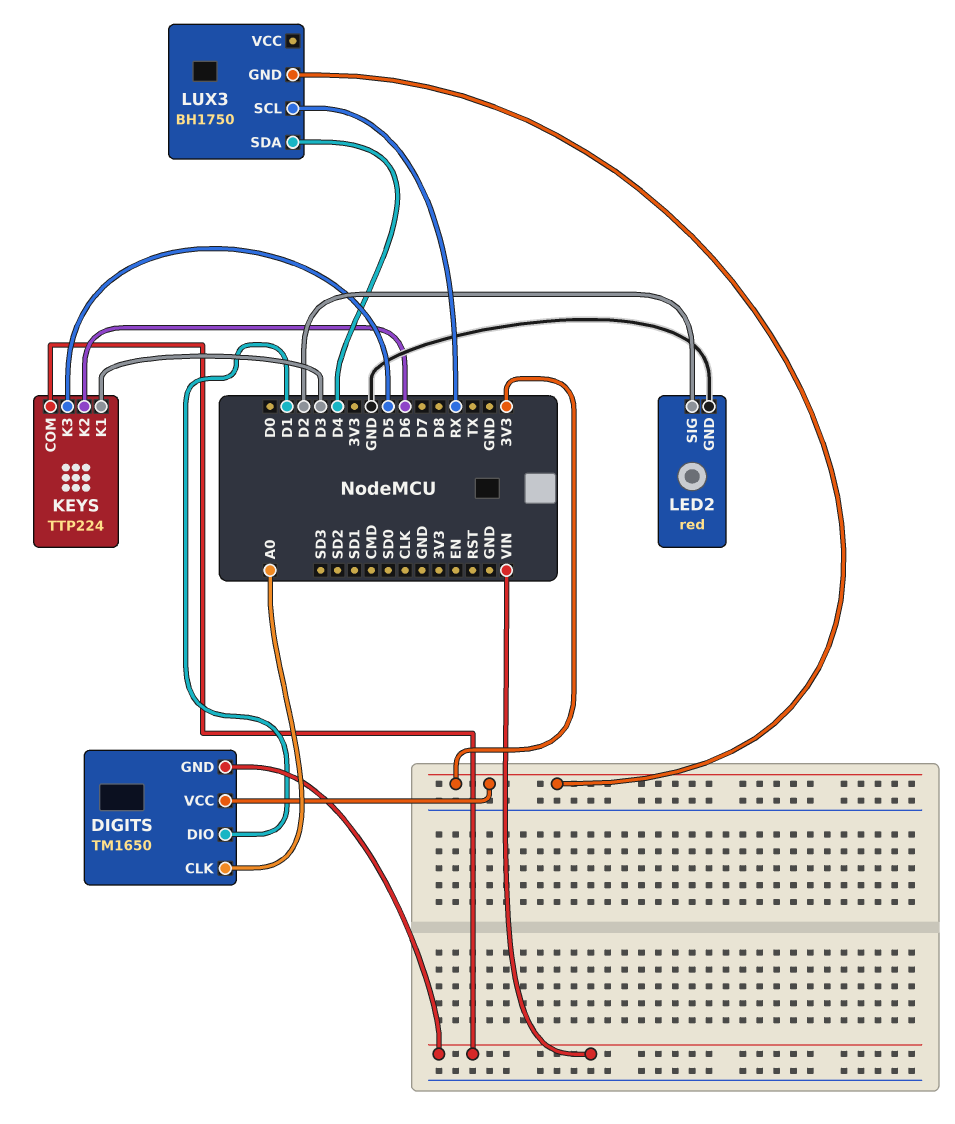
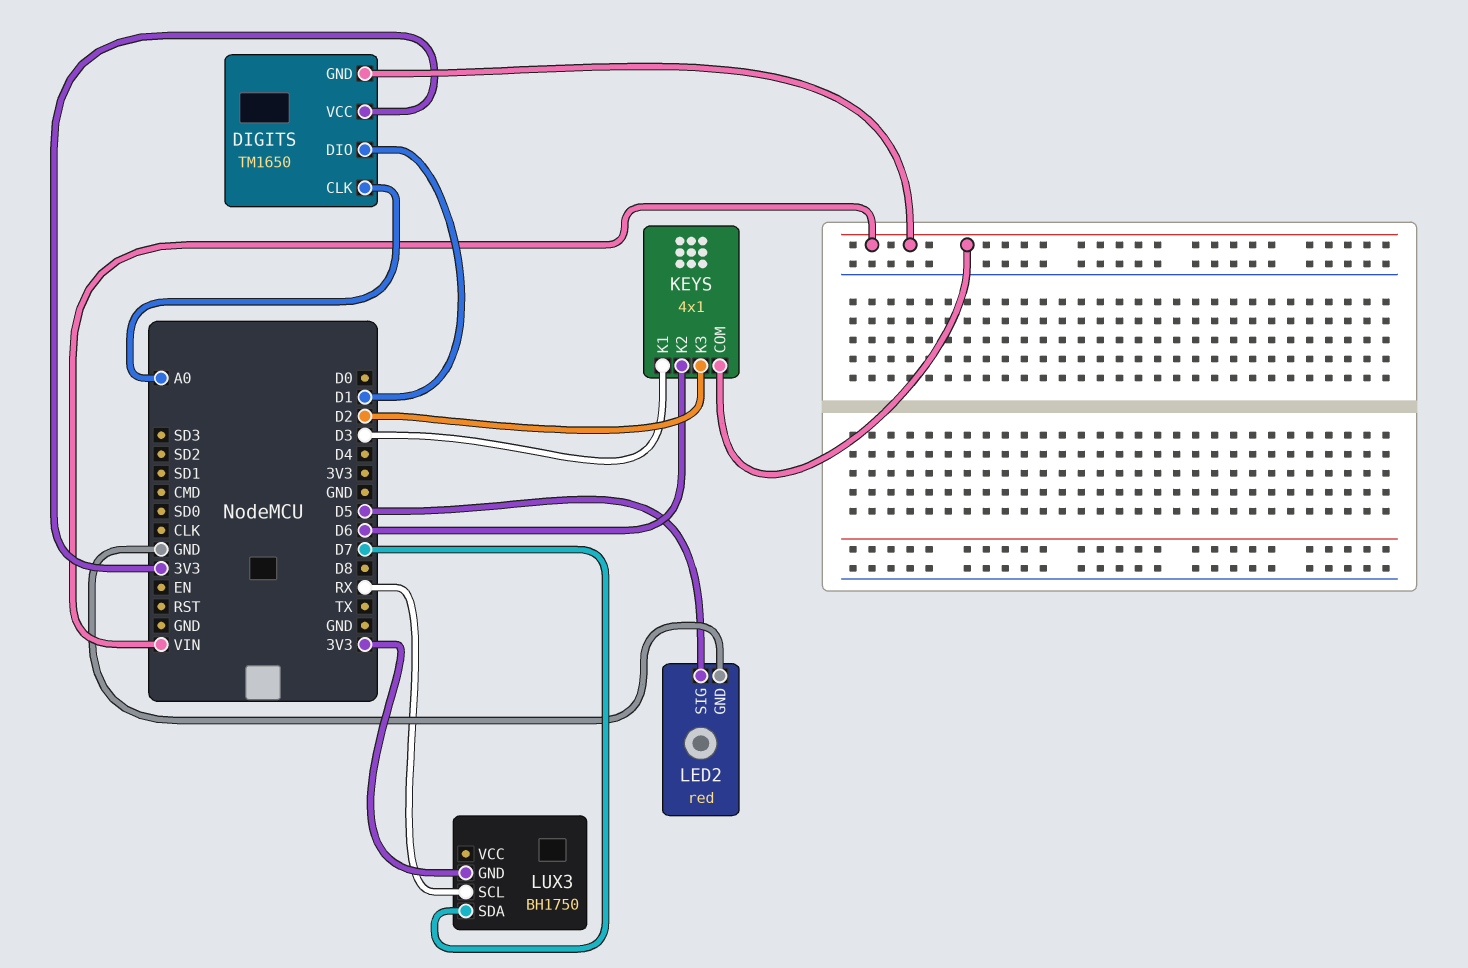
KEYS: TTP224 -> 4x1
KEYS pin K3: D5 -> D2
LED2 pin SIG: D2 -> D5
LUX3 pin SDA: D4 -> D7

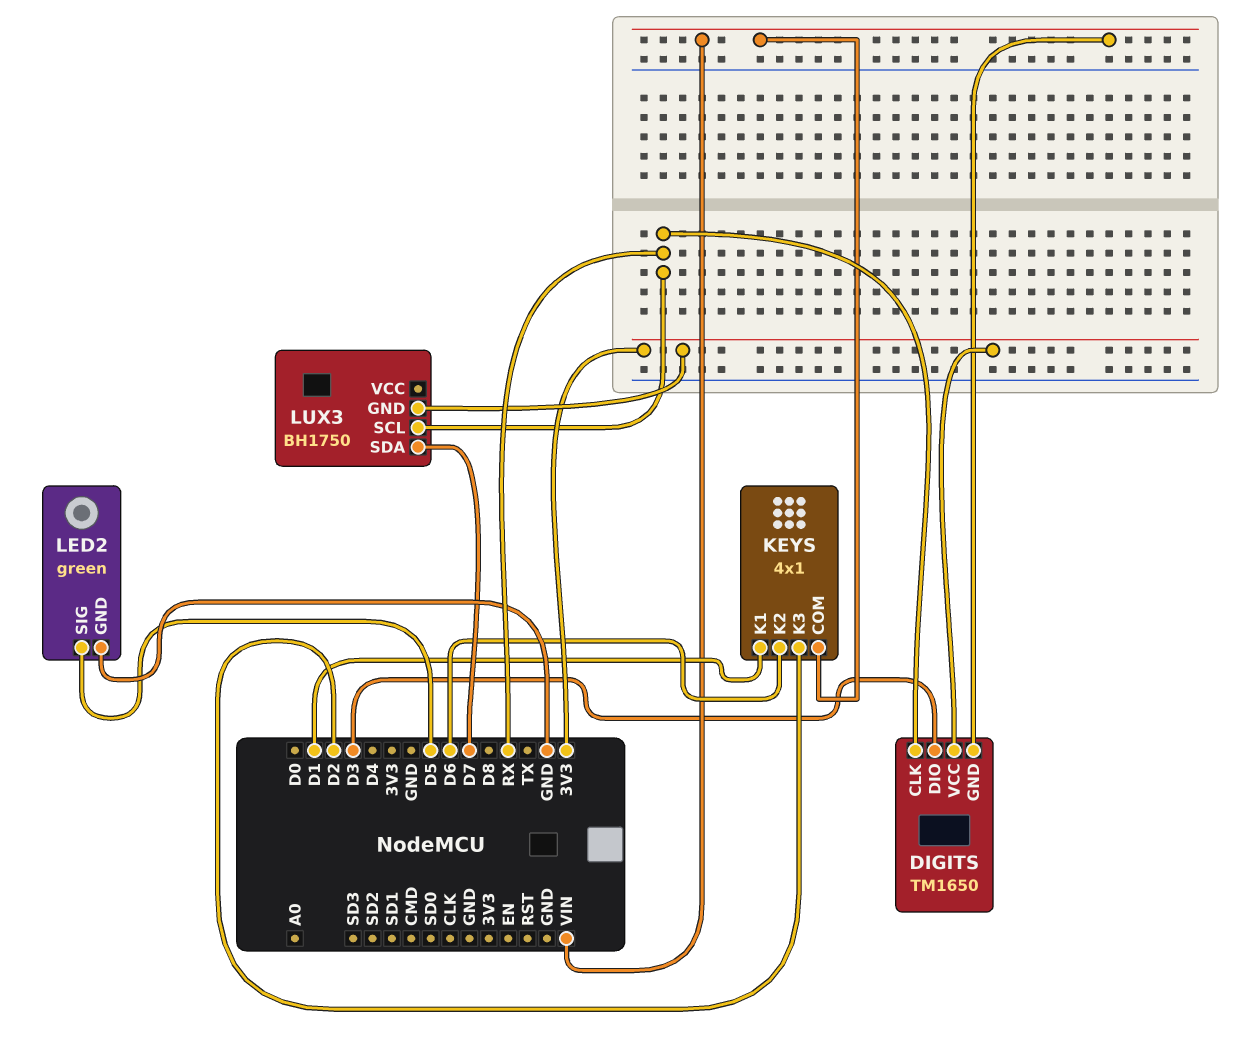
DIGITS pin CLK: A0 -> RX
DIGITS pin DIO: D1 -> D3
KEYS pin K1: D3 -> D1
LED2: red -> green

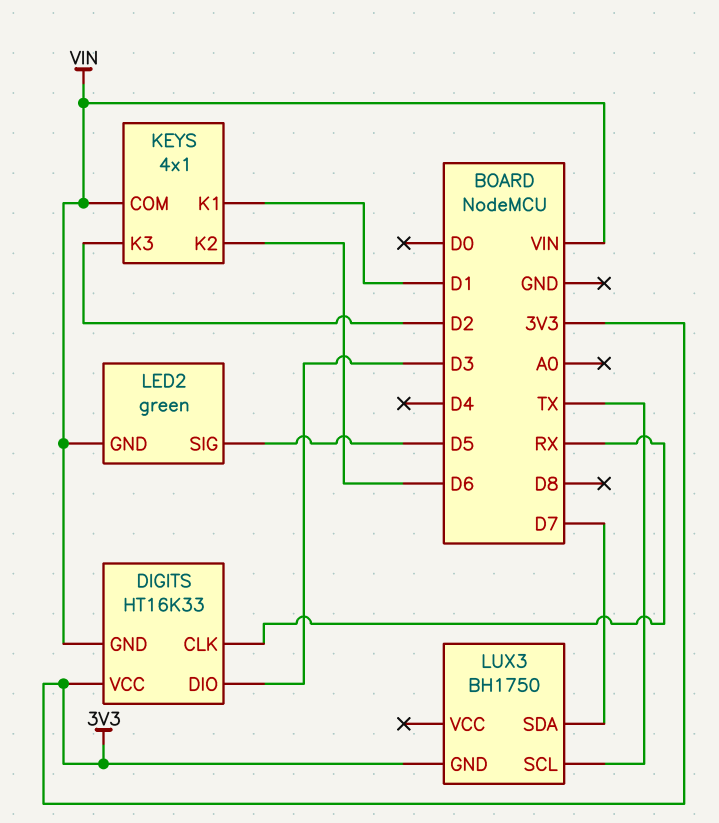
DIGITS: TM1650 -> HT16K33
LED2 pin GND: GND -> VIN
LUX3 pin SCL: RX -> TX

